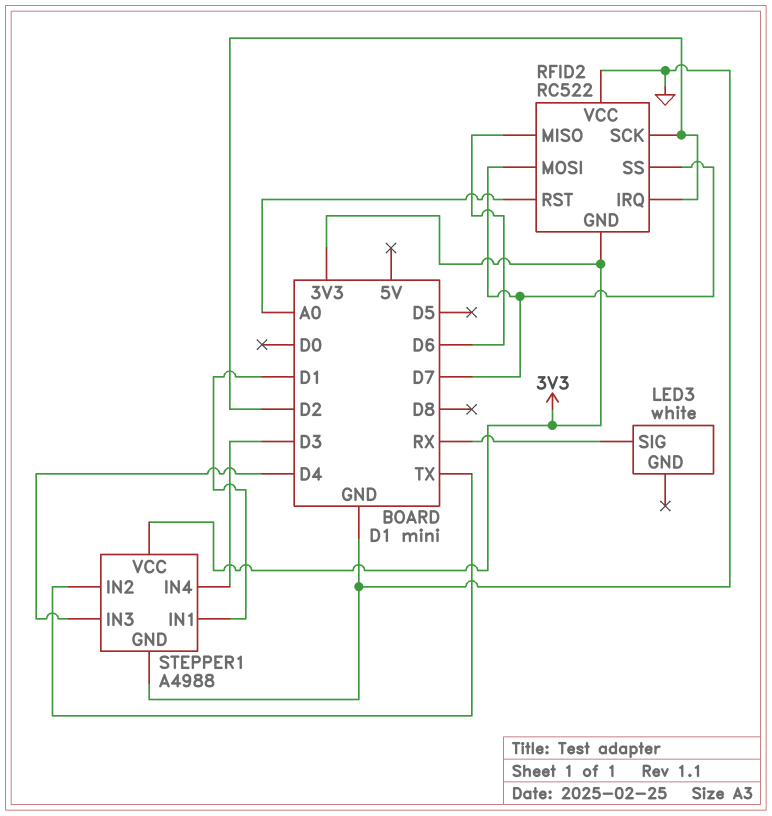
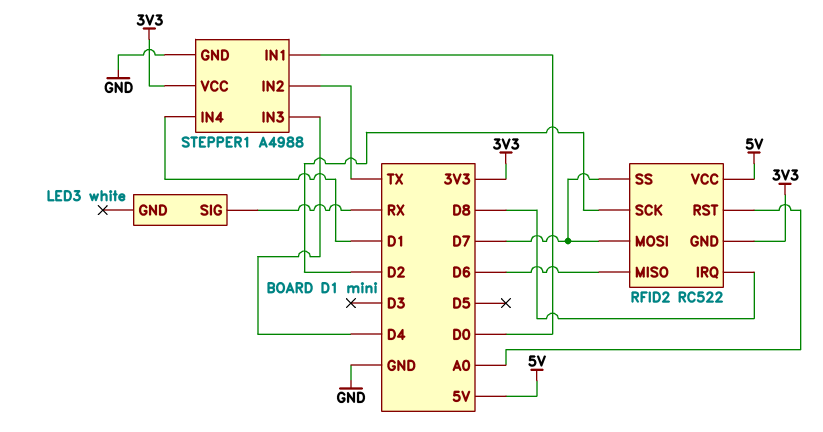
RFID2 pin IRQ: D2 -> D8
RFID2 pin VCC: GND -> 5V
STEPPER1 pin IN1: D1 -> D0
STEPPER1 pin IN4: D3 -> D1

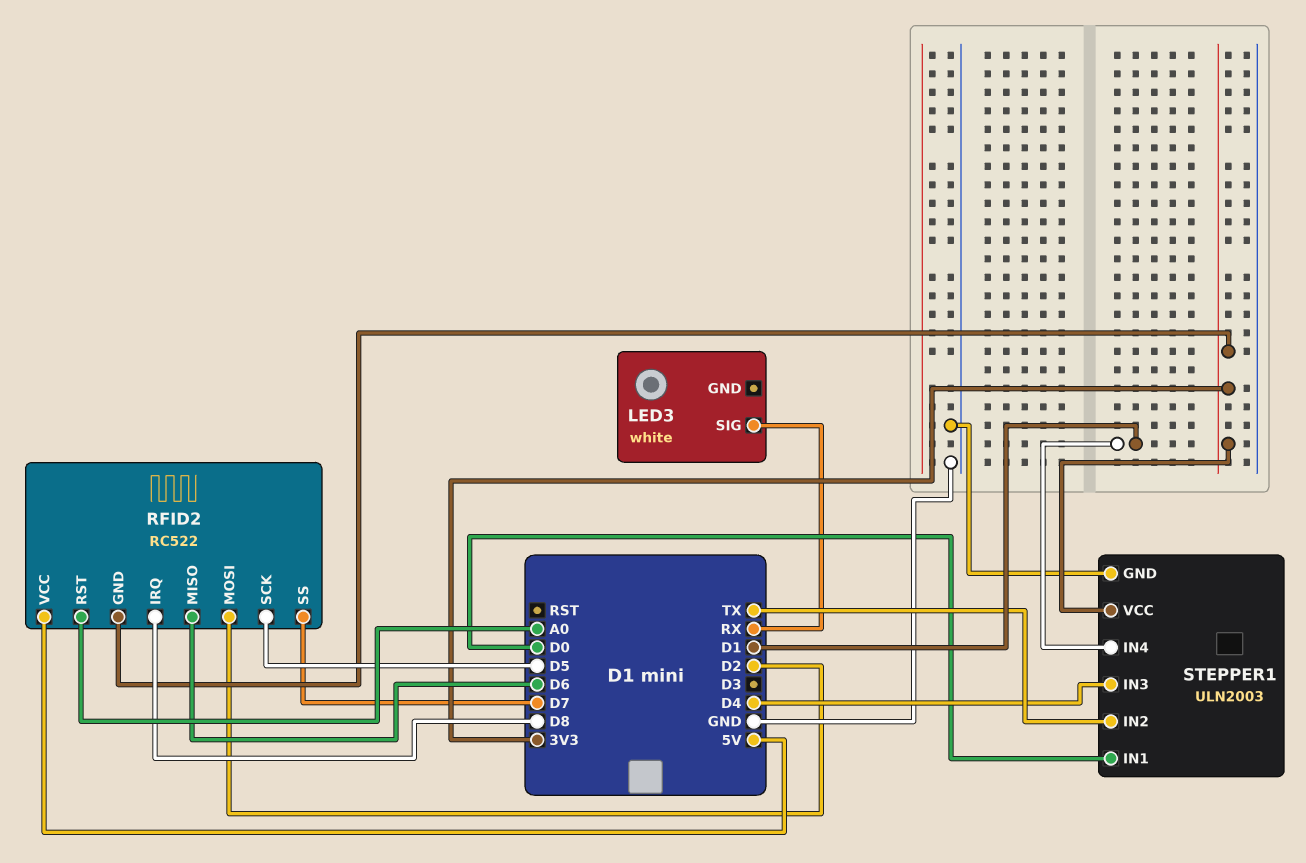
RFID2 pin MOSI: D7 -> D2
RFID2 pin SCK: D2 -> D5
STEPPER1: A4988 -> ULN2003

